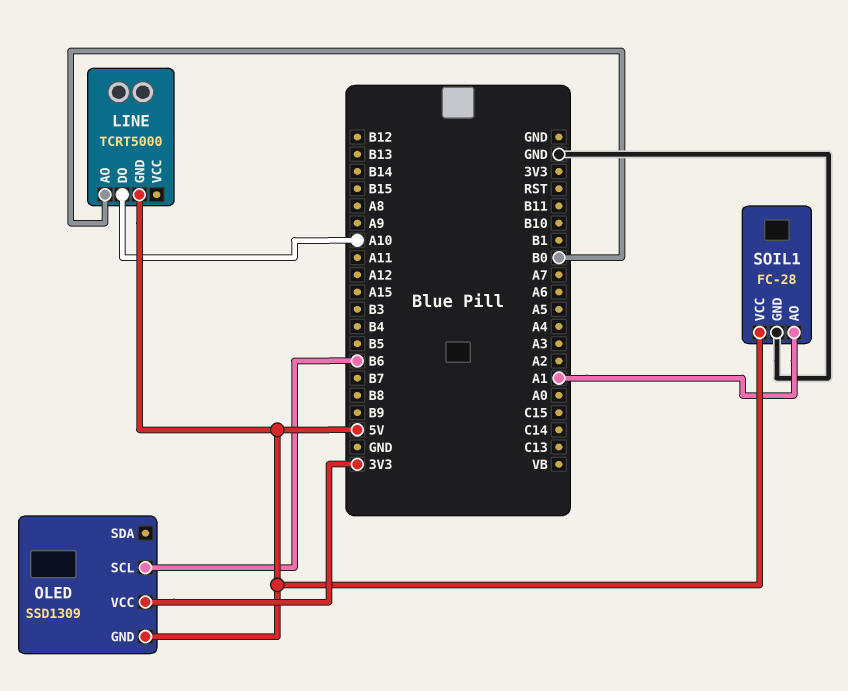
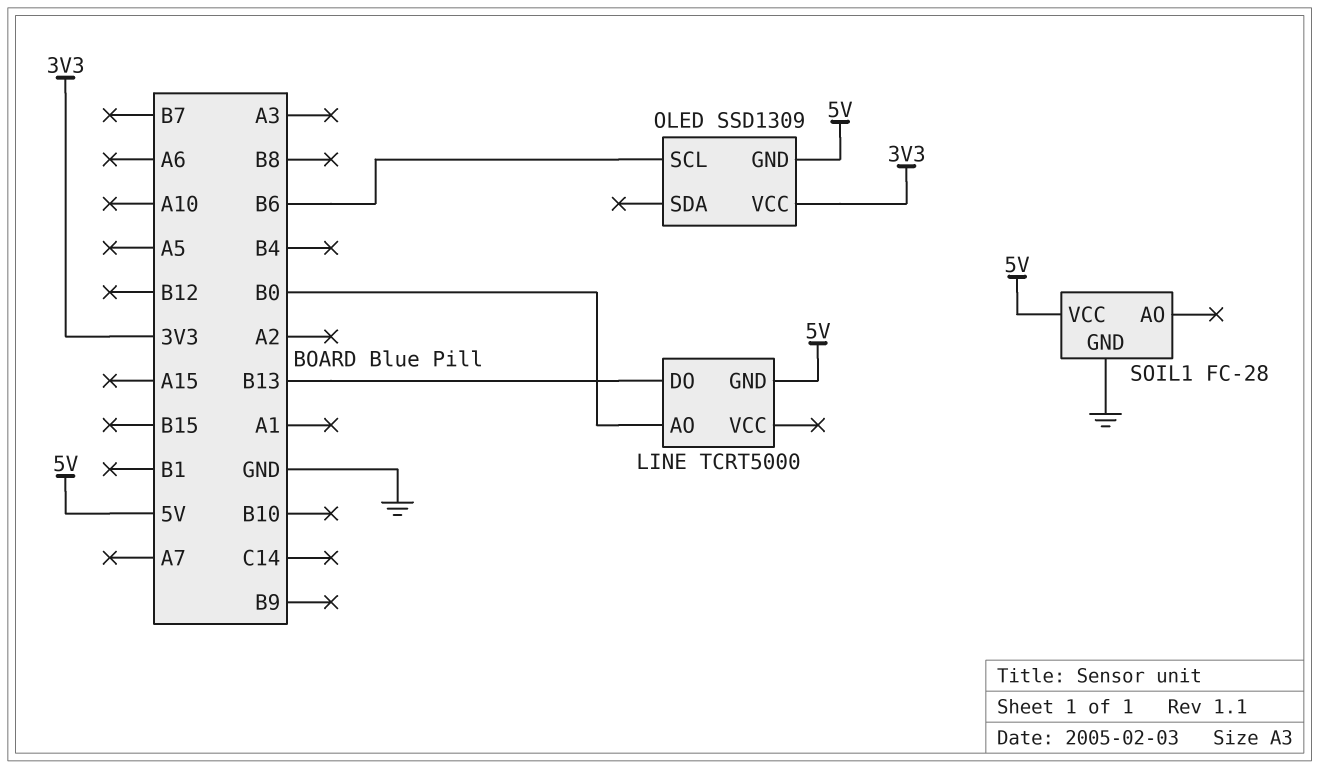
LINE pin DO: A10 -> B13
SOIL1 pin AO: A1 -> none

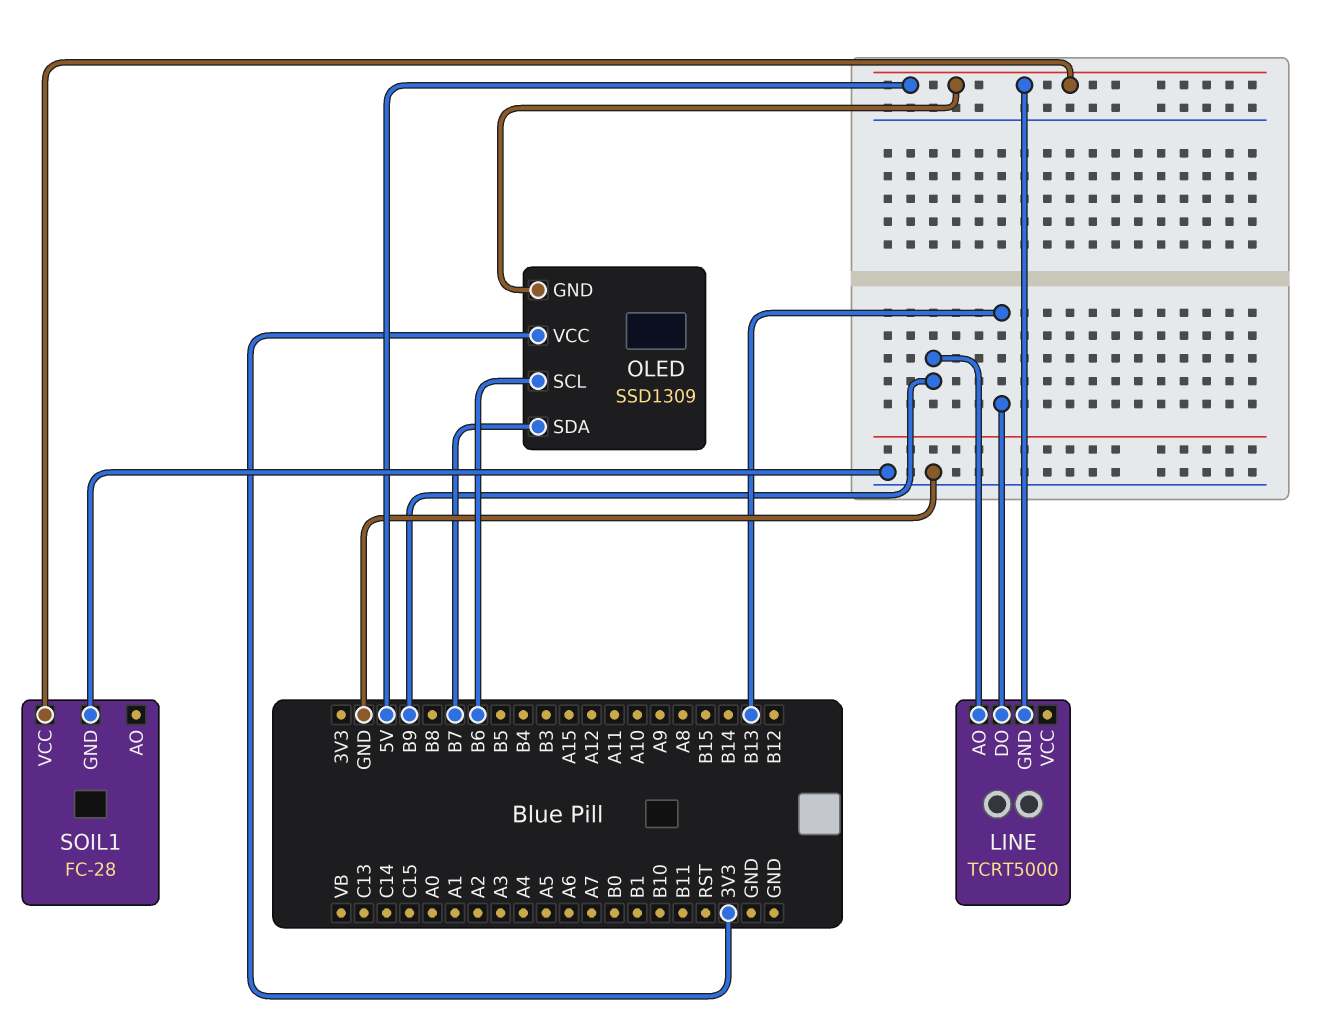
LINE pin AO: B0 -> B9
OLED pin SDA: none -> B7

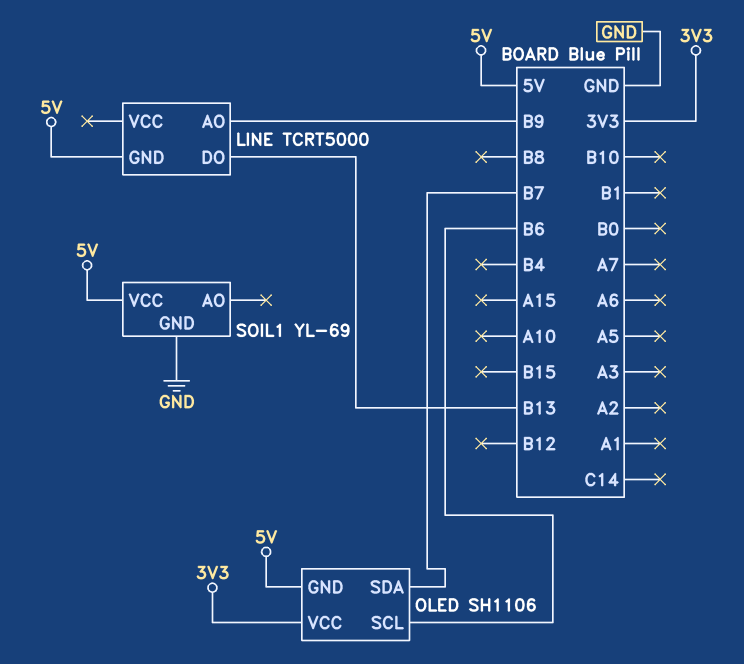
OLED: SSD1309 -> SH1106
SOIL1: FC-28 -> YL-69

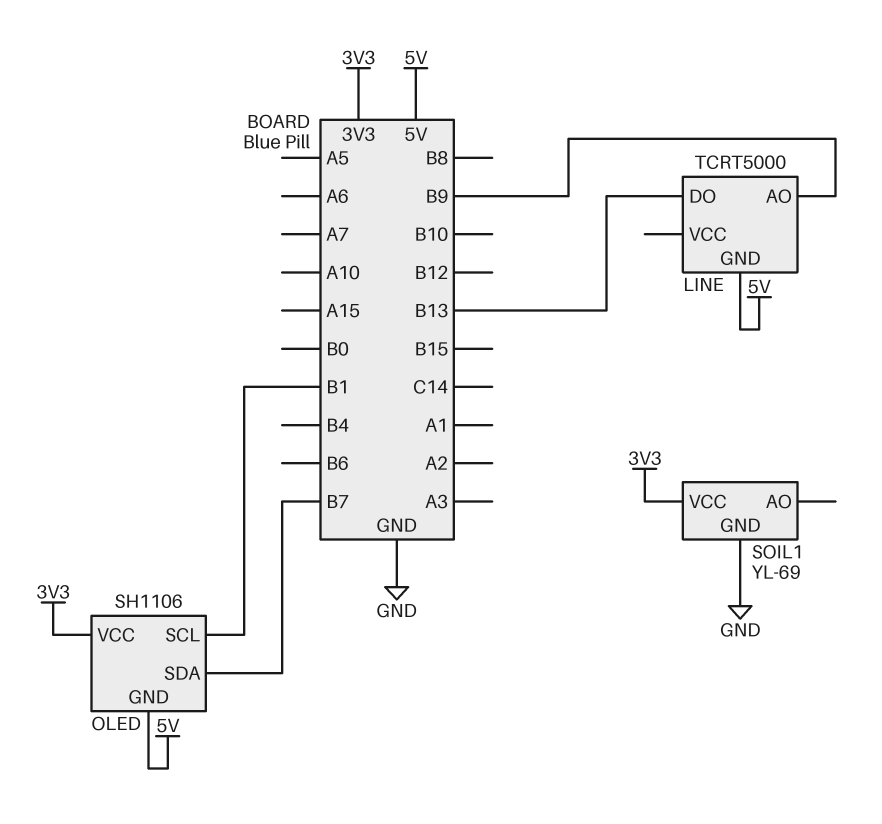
OLED pin SCL: B6 -> B1
SOIL1 pin VCC: 5V -> 3V3

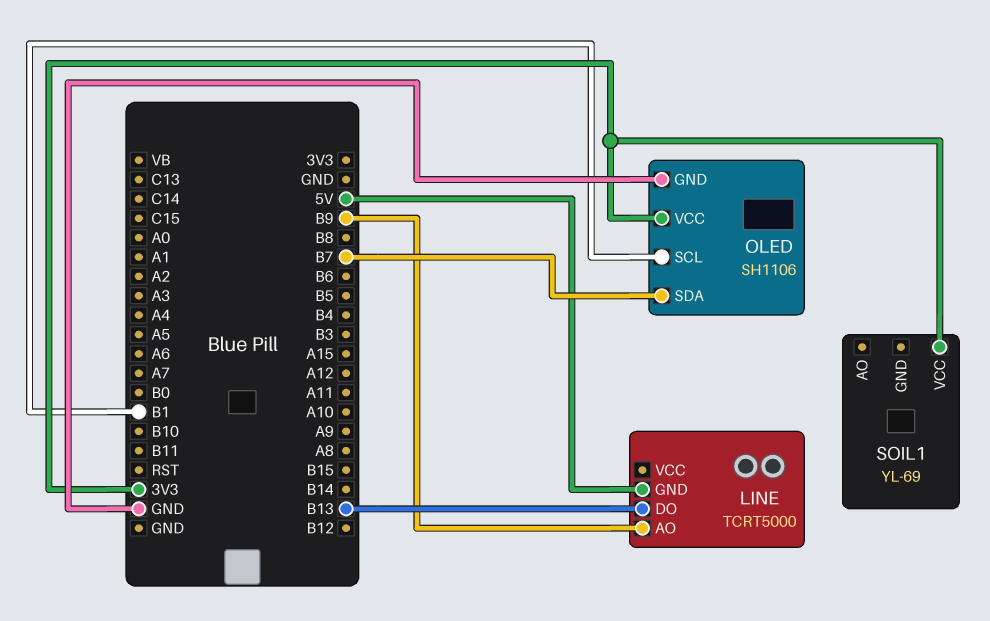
OLED pin GND: 5V -> GND
SOIL1 pin GND: GND -> none

